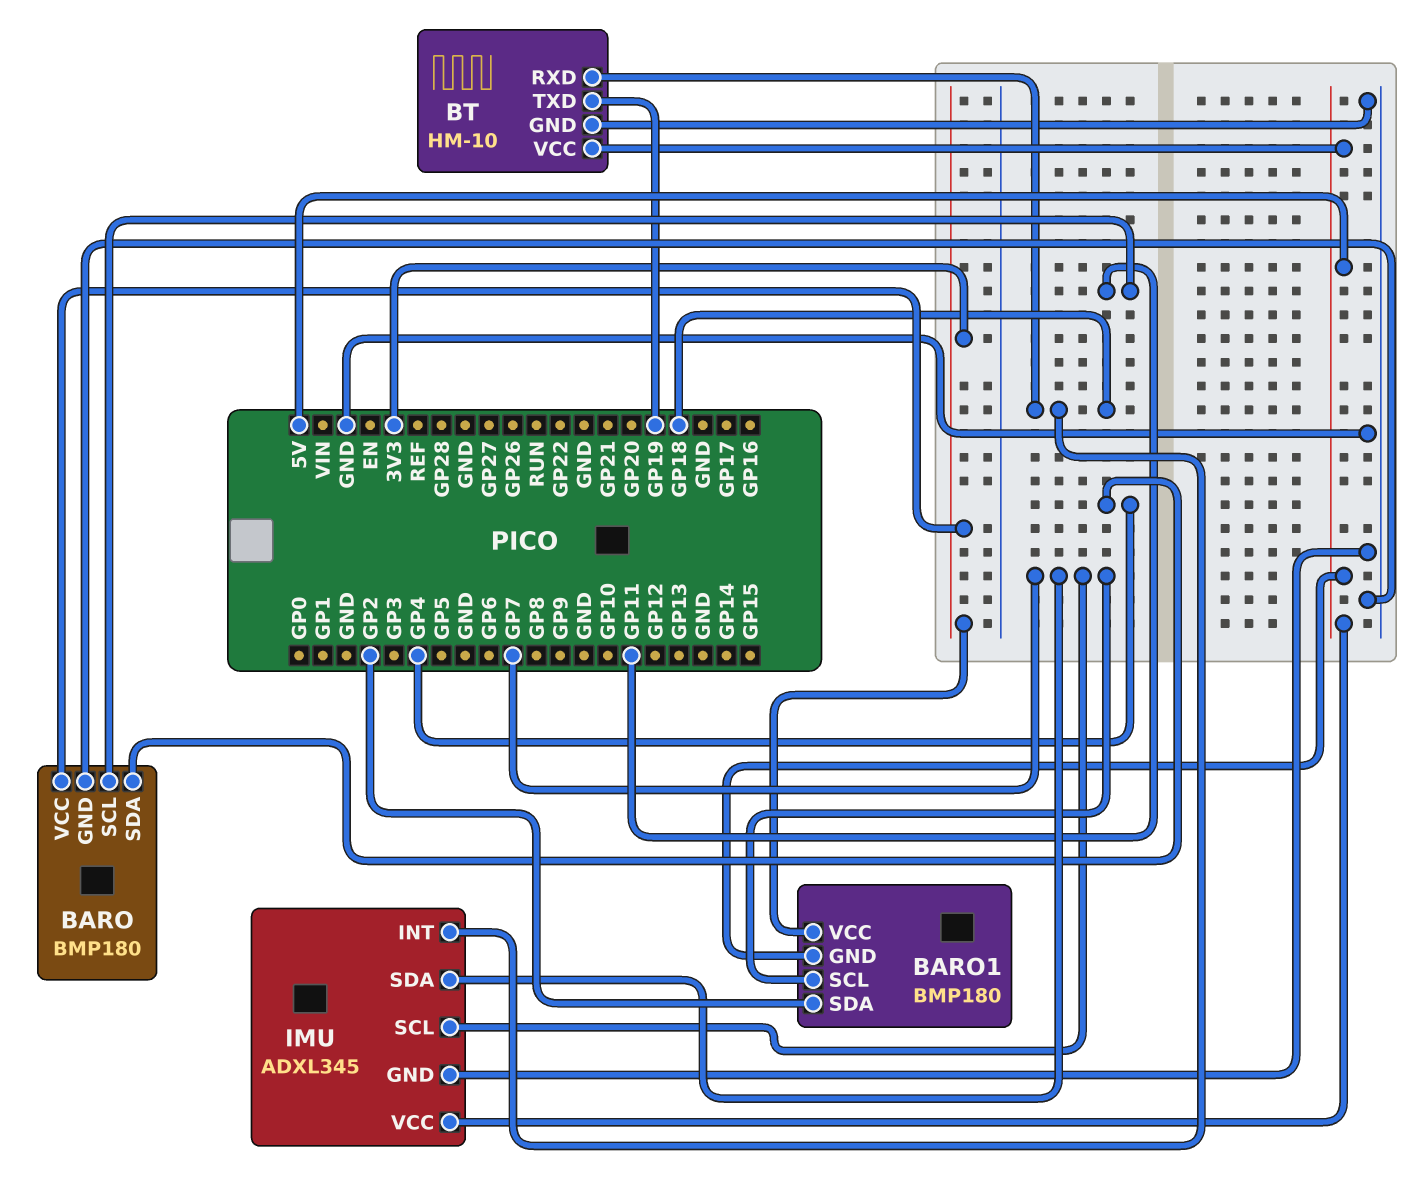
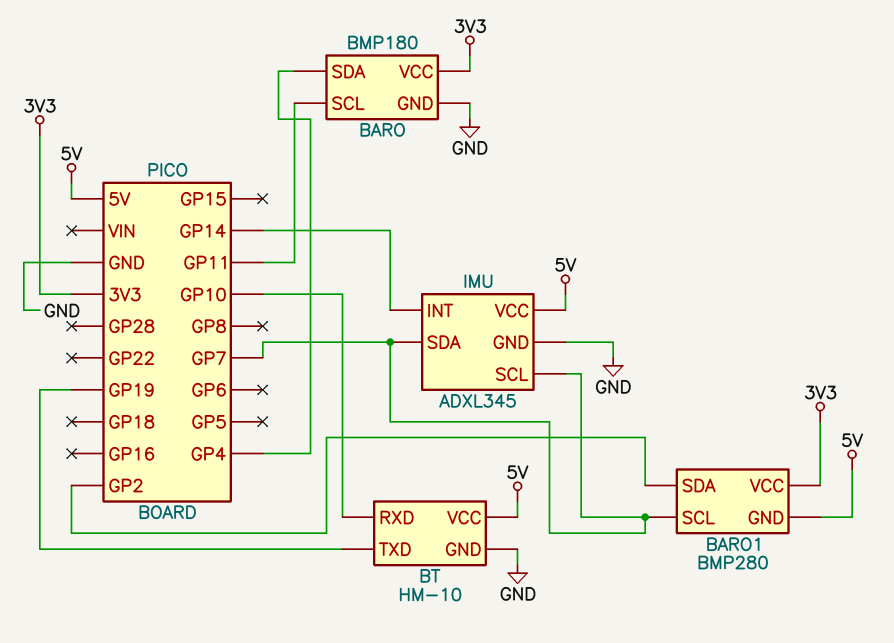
BARO1: BMP180 -> BMP280
BT pin RXD: GP18 -> GP10
IMU pin INT: GP18 -> GP14

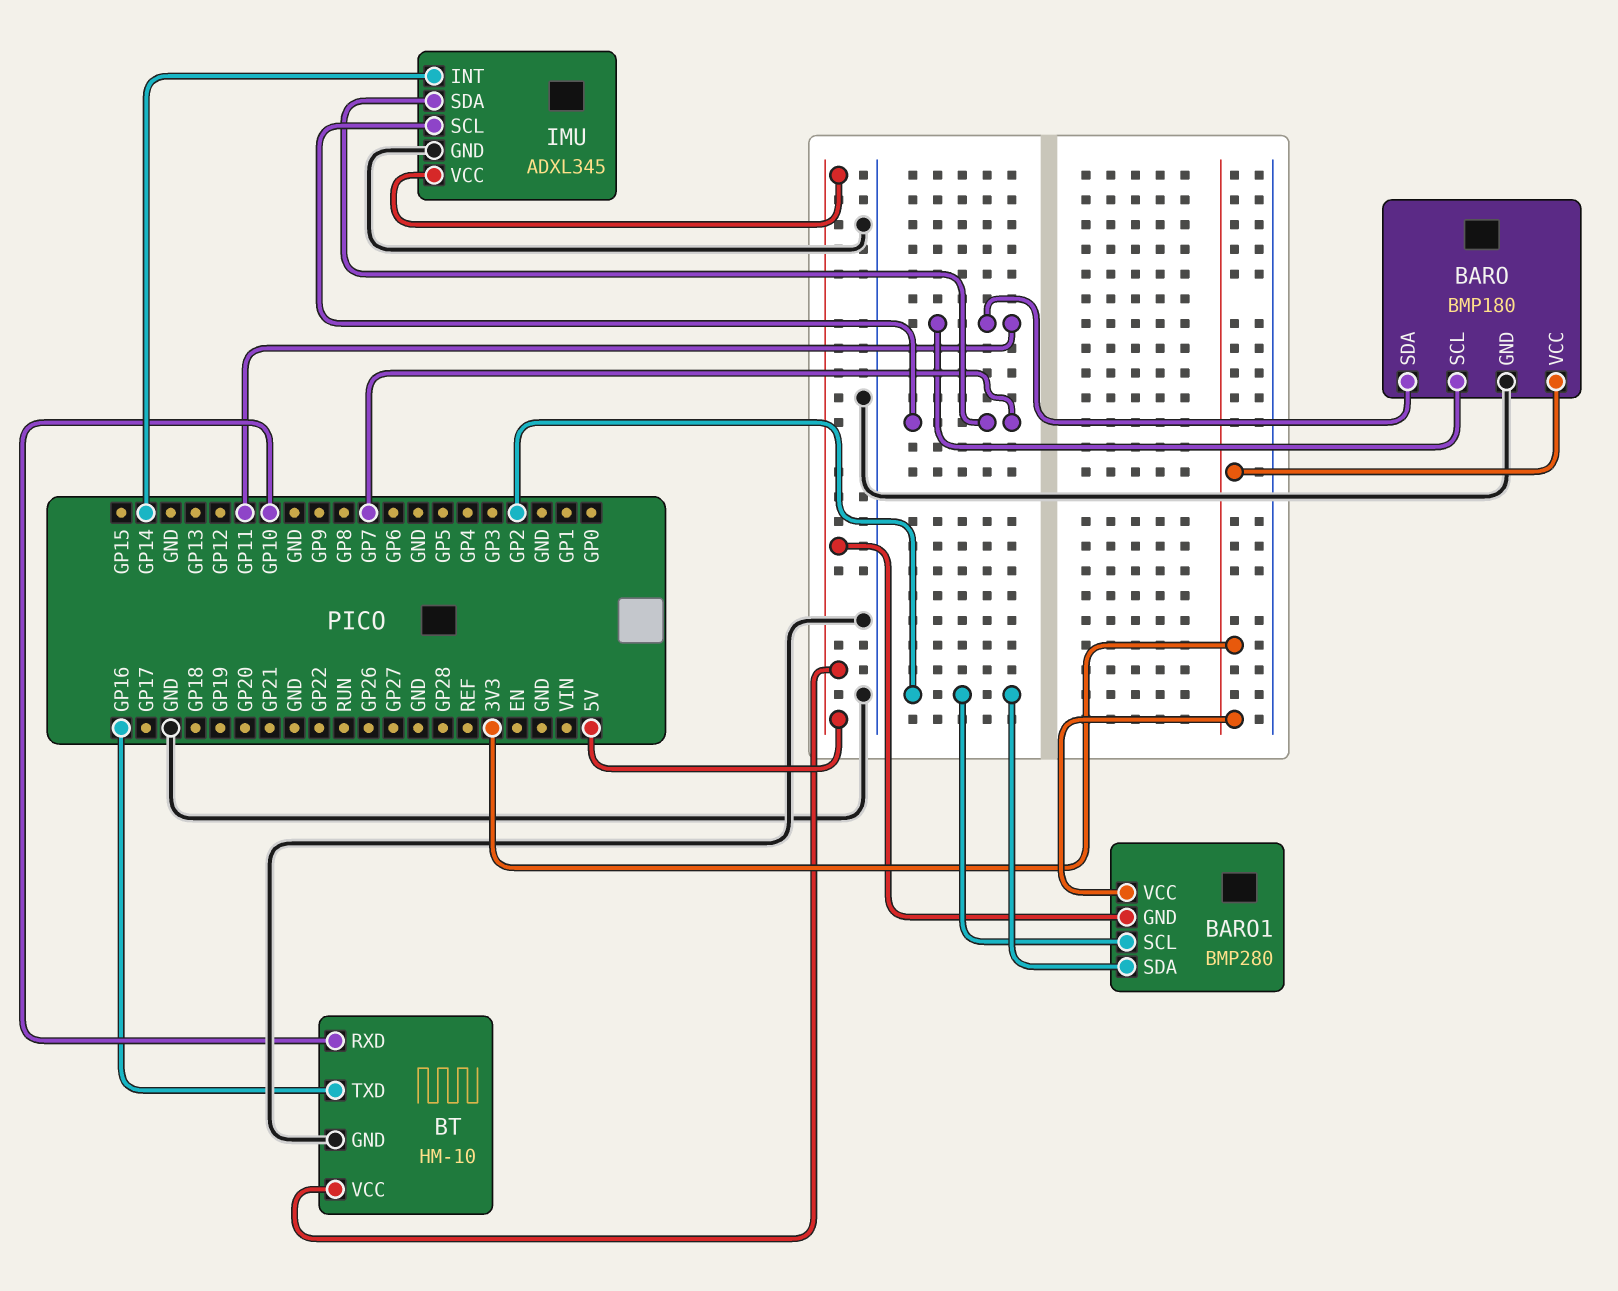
BARO pin SDA: GP4 -> GP11
BARO1 pin SCL: GP7 -> GP2
BT pin TXD: GP19 -> GP16

